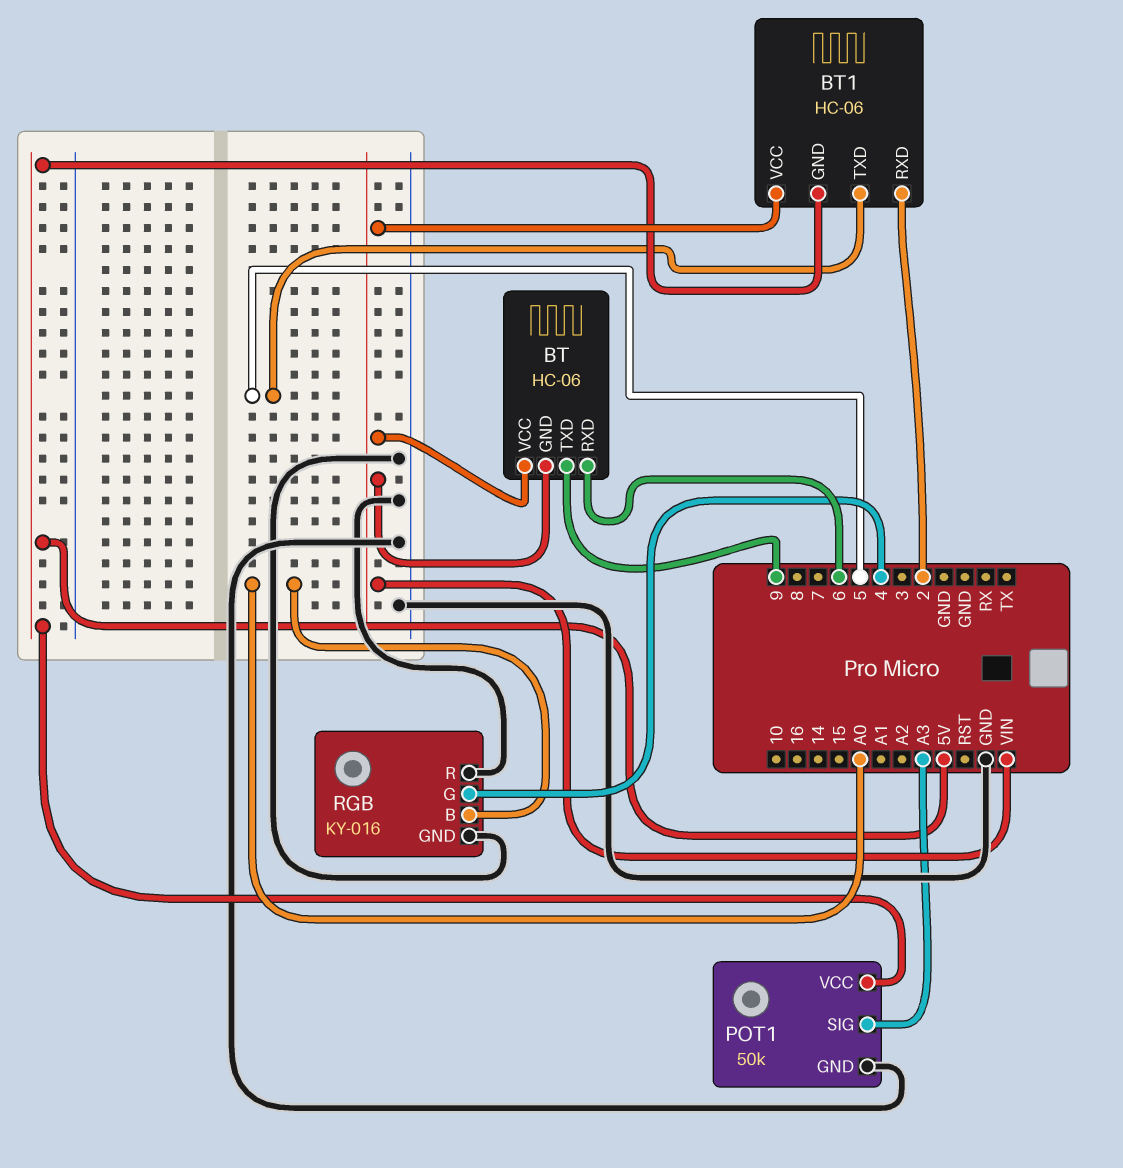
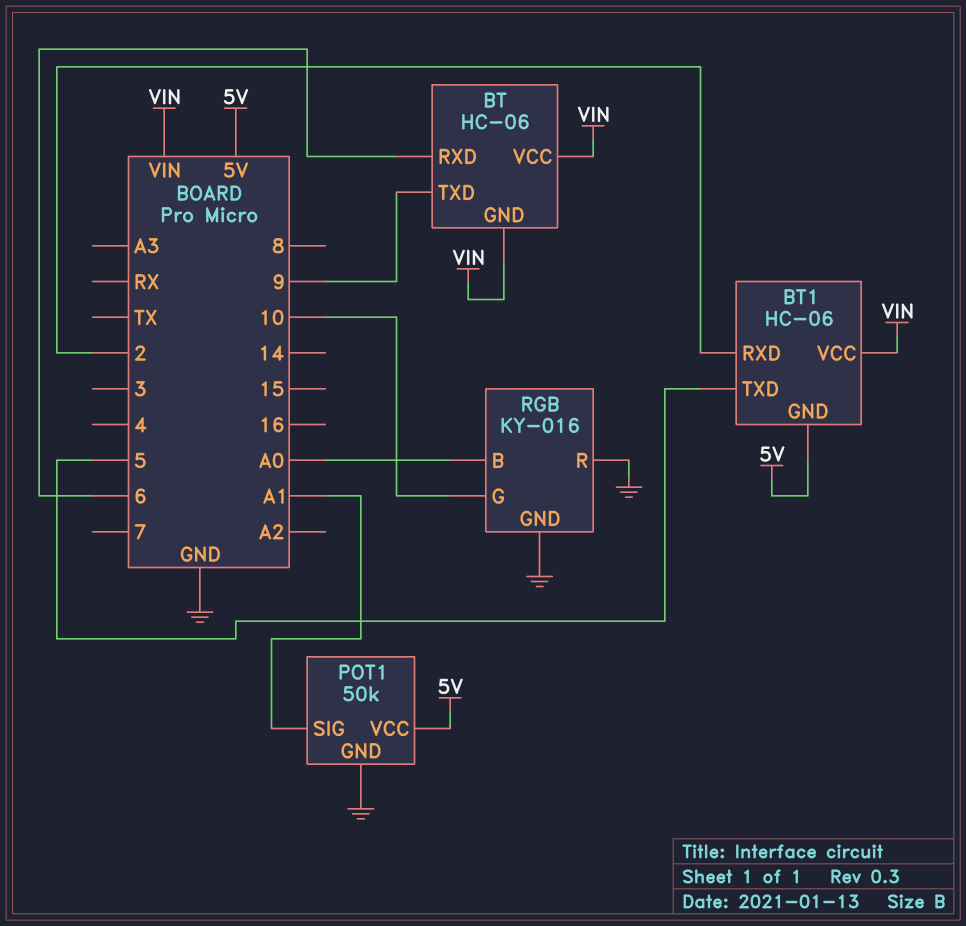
POT1 pin SIG: A3 -> A1
RGB pin G: 4 -> 10

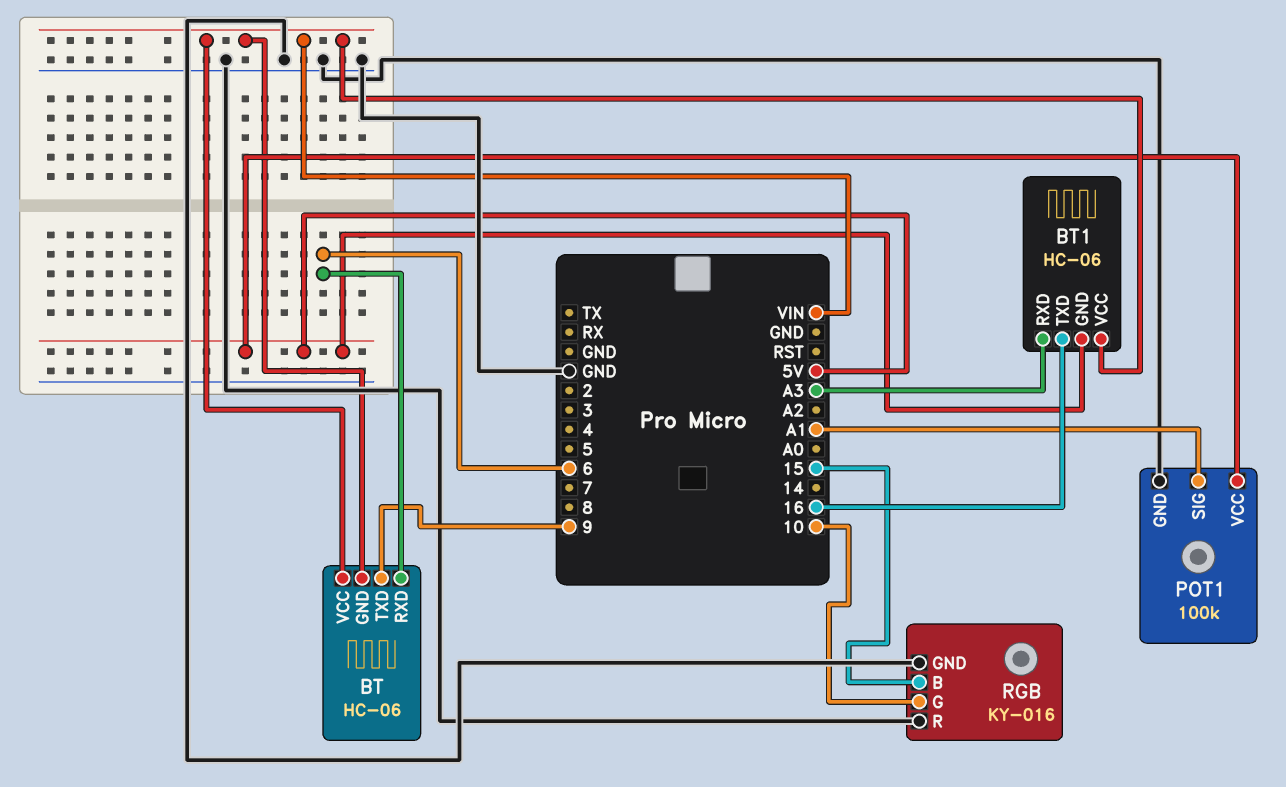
BT1 pin RXD: 2 -> A3
BT1 pin TXD: 5 -> 16
POT1: 50k -> 100k
RGB pin B: A0 -> 15

